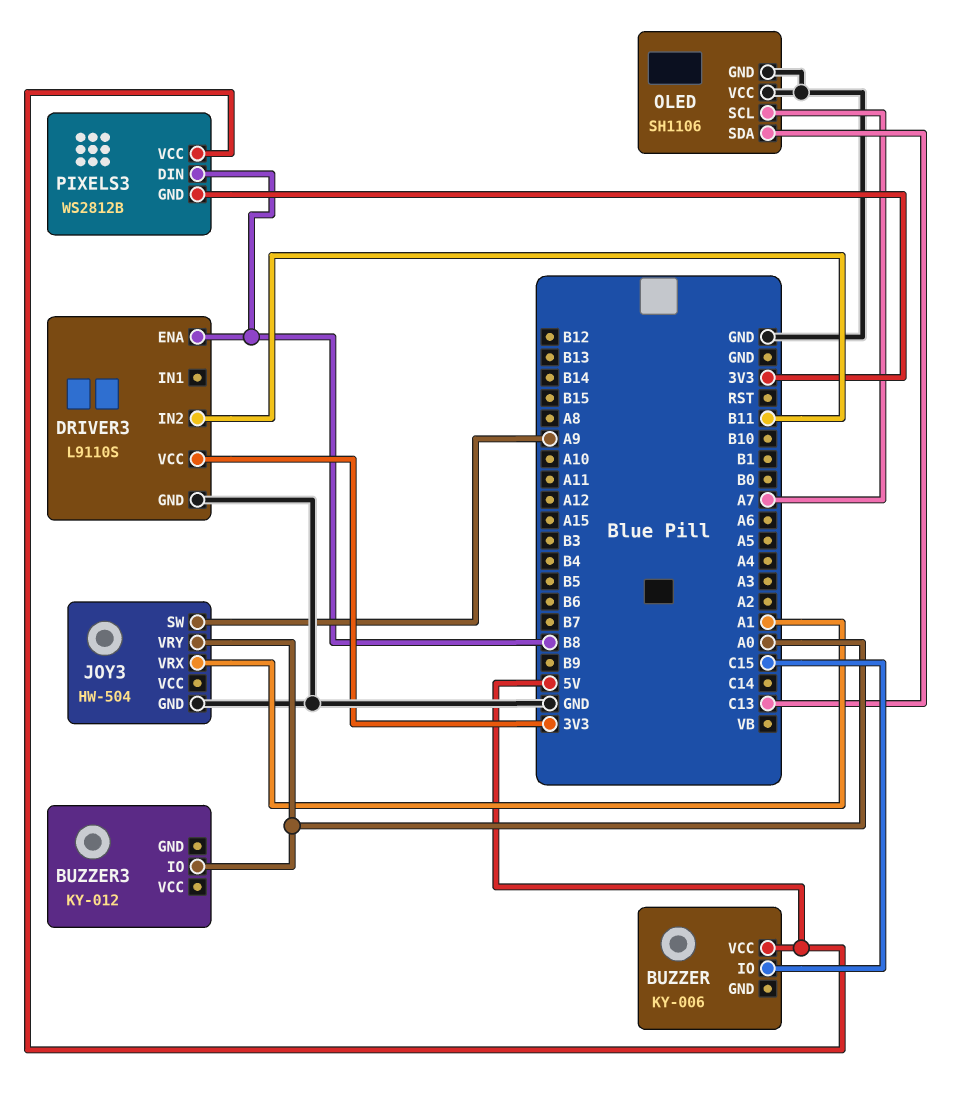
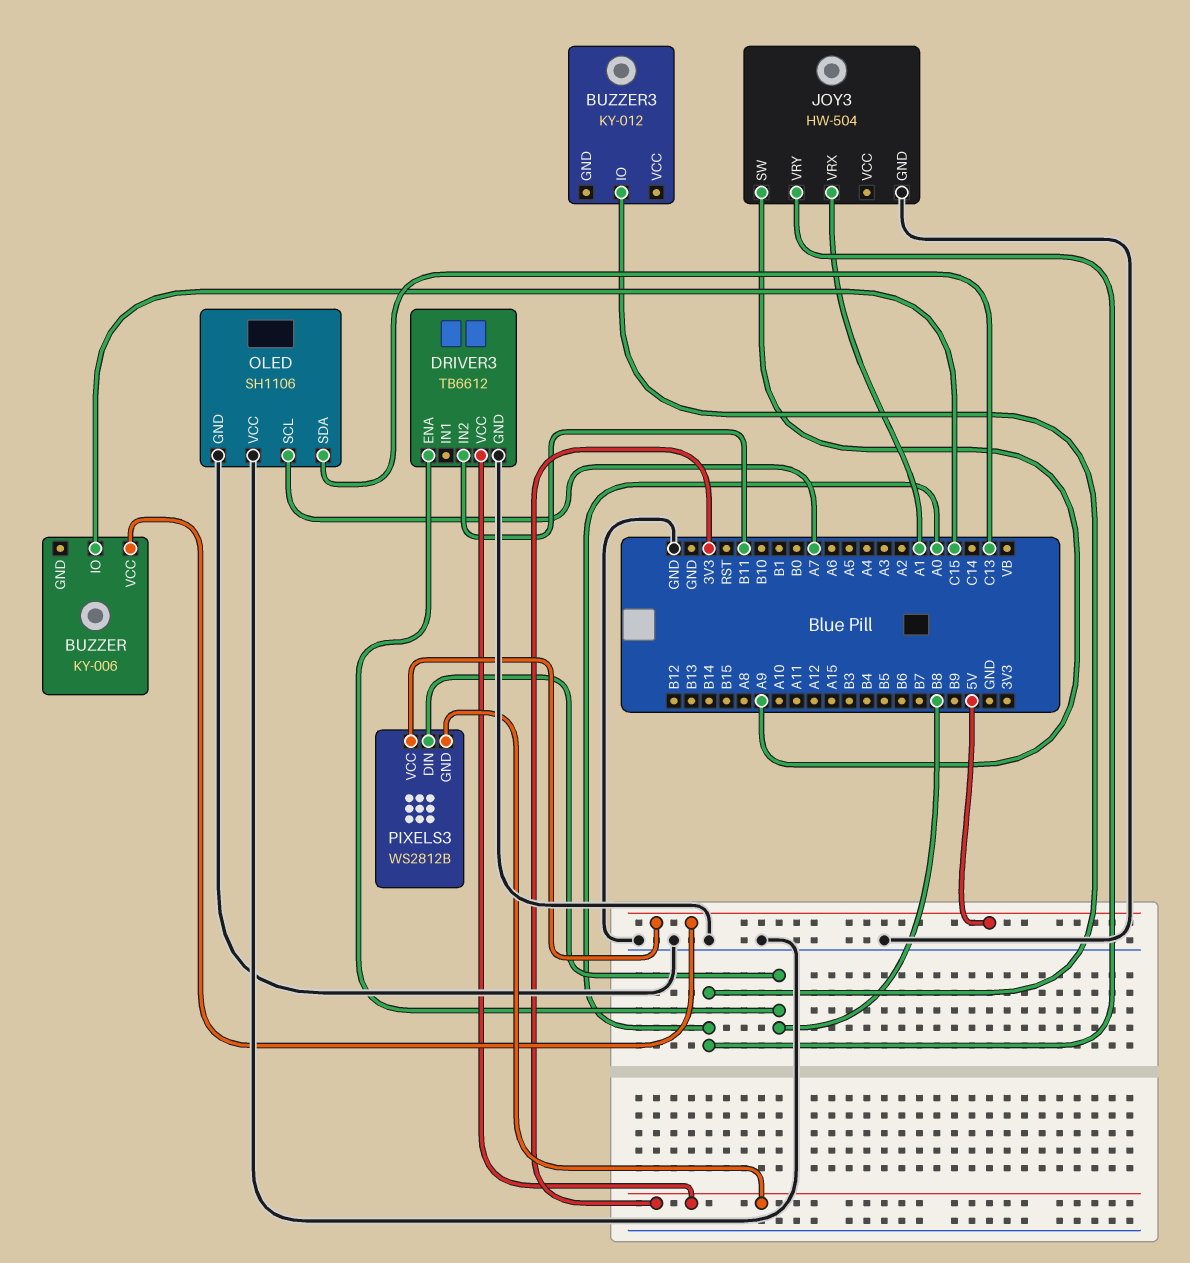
DRIVER3: L9110S -> TB6612

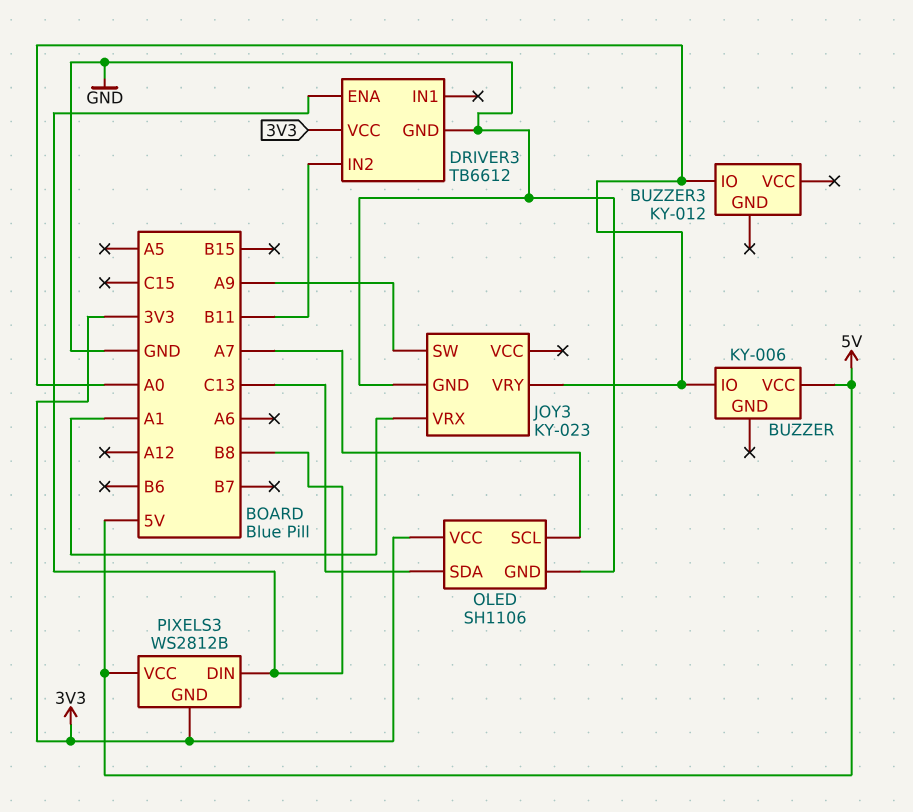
BUZZER pin IO: C15 -> A0
JOY3: HW-504 -> KY-023
OLED pin VCC: GND -> 3V3

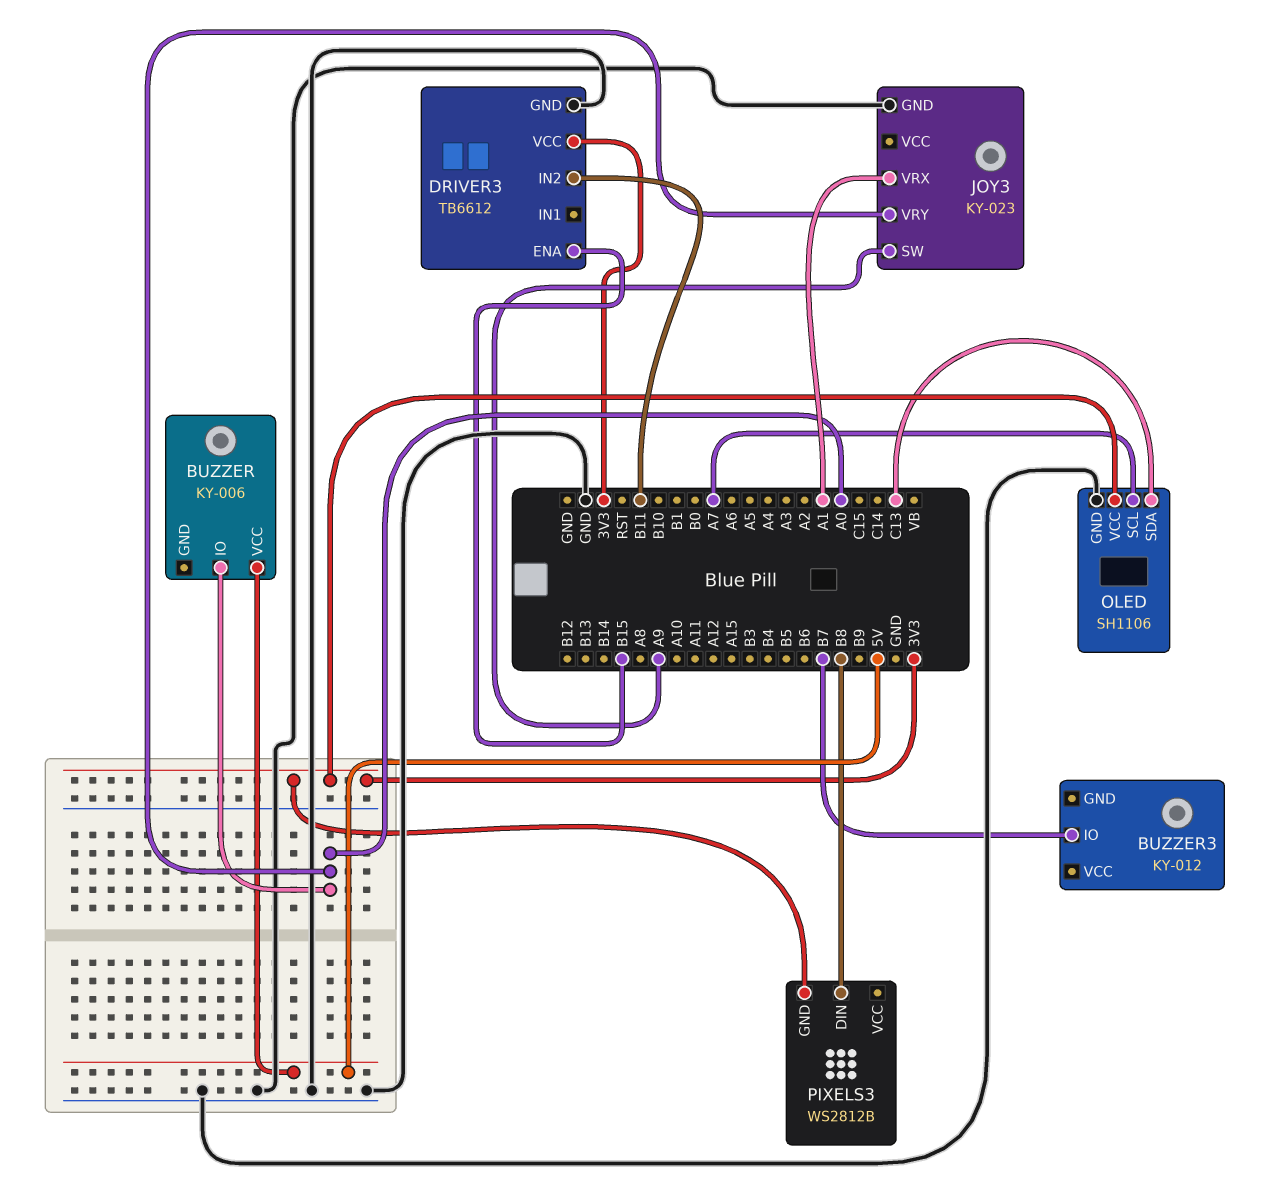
BUZZER3 pin IO: A0 -> B7
DRIVER3 pin ENA: B8 -> B15
PIXELS3 pin VCC: 5V -> none

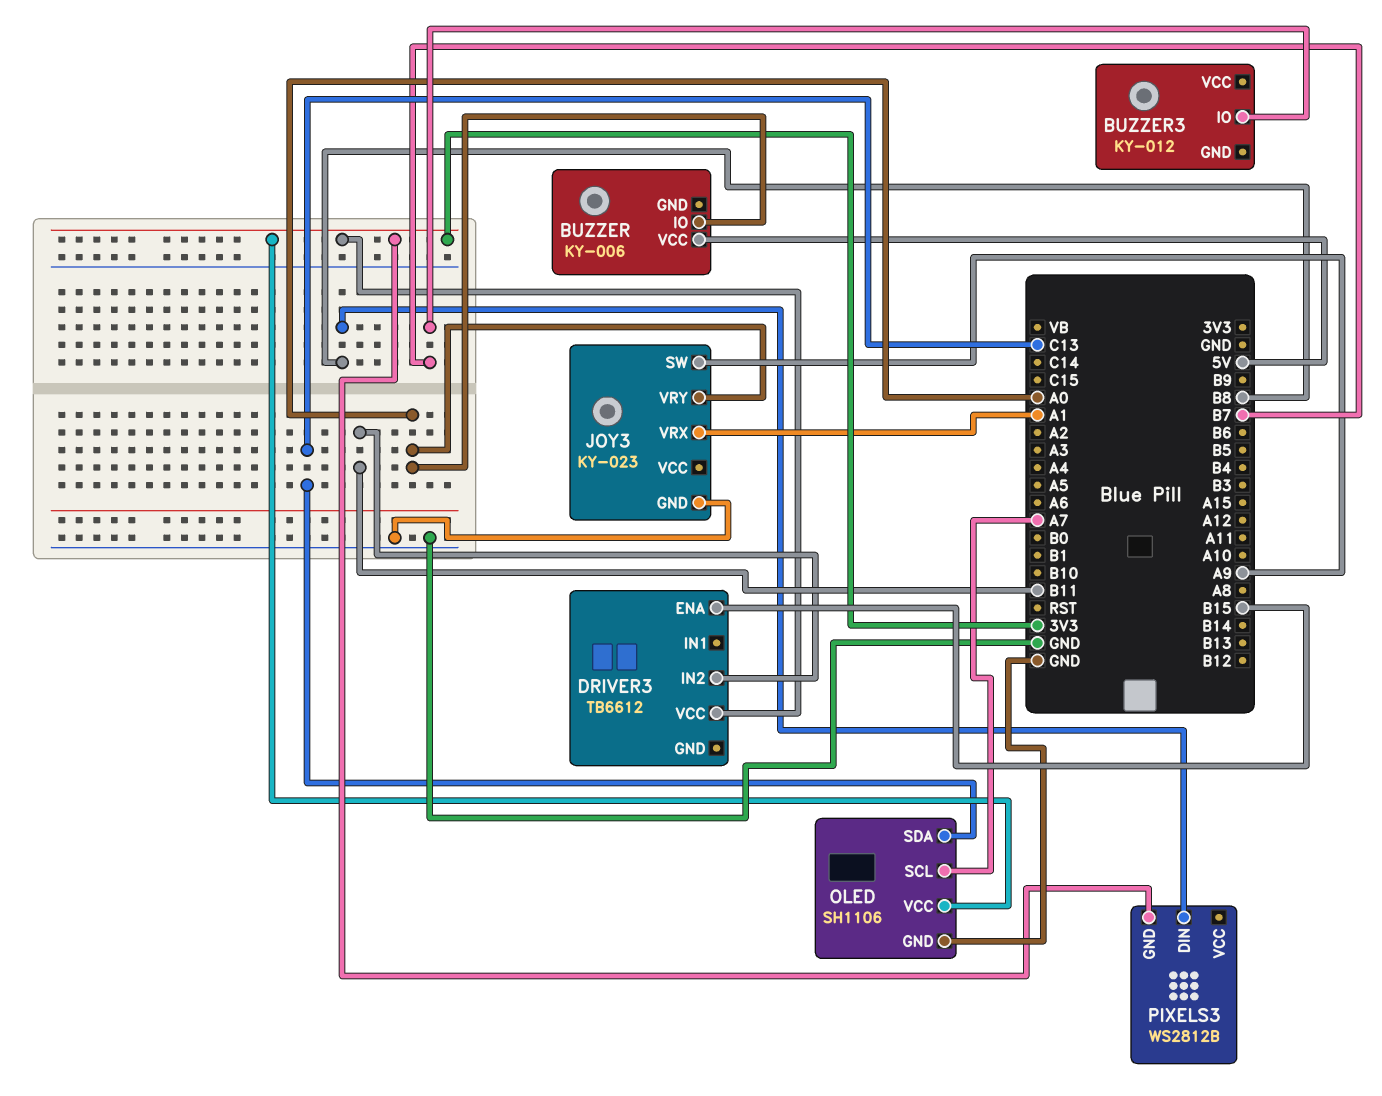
DRIVER3 pin GND: GND -> none

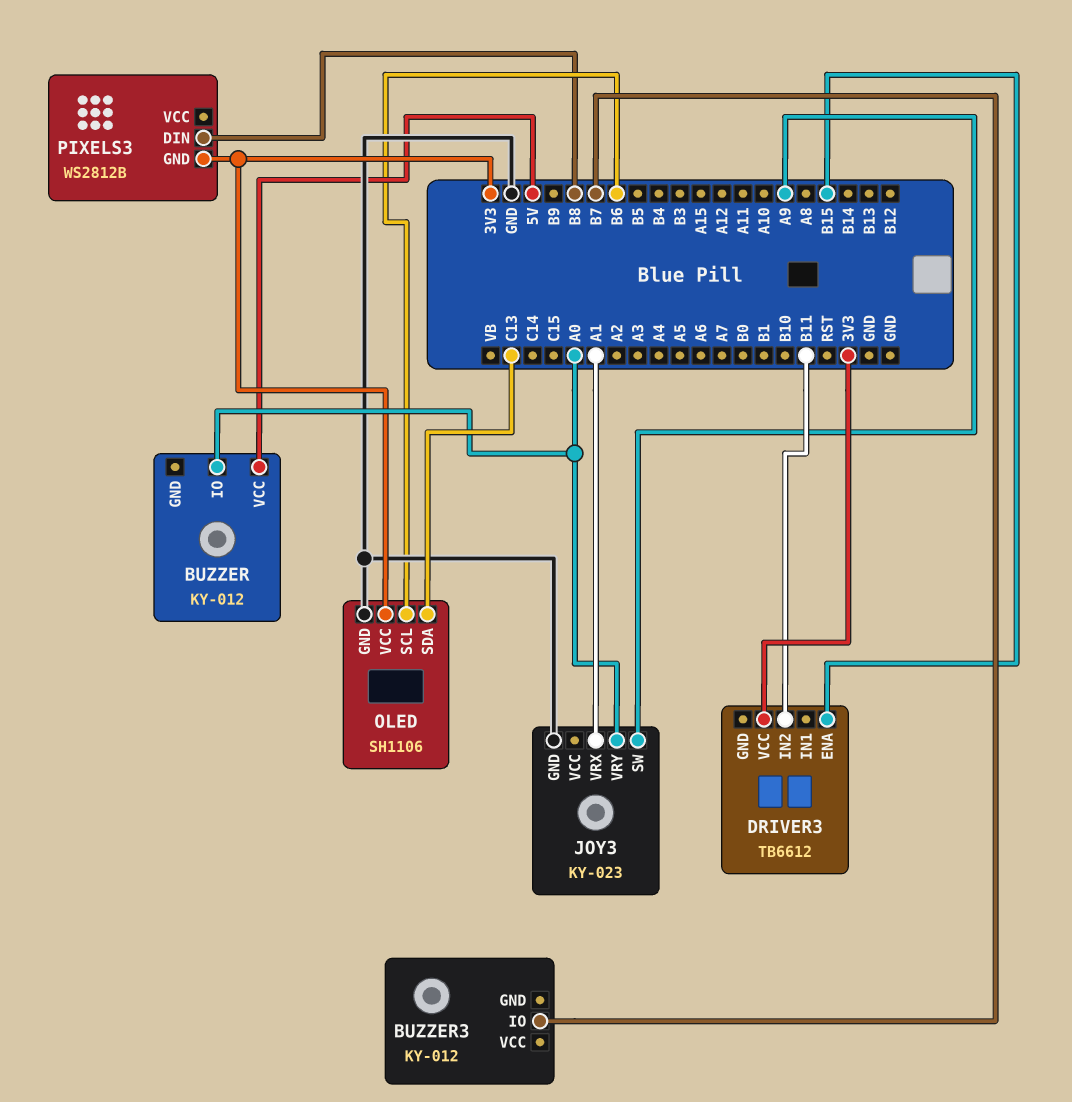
BUZZER: KY-006 -> KY-012
OLED pin SCL: A7 -> B6

